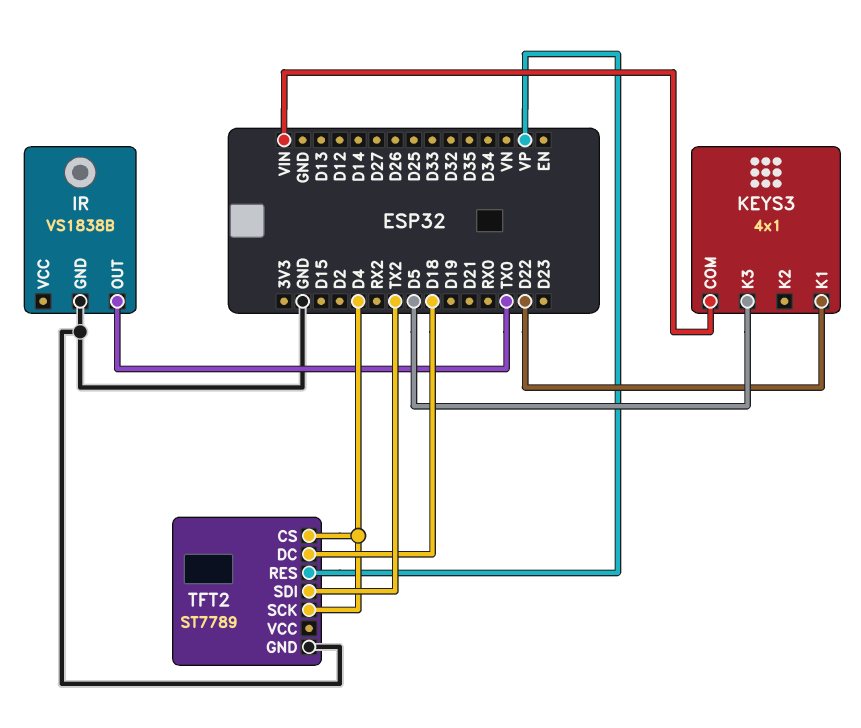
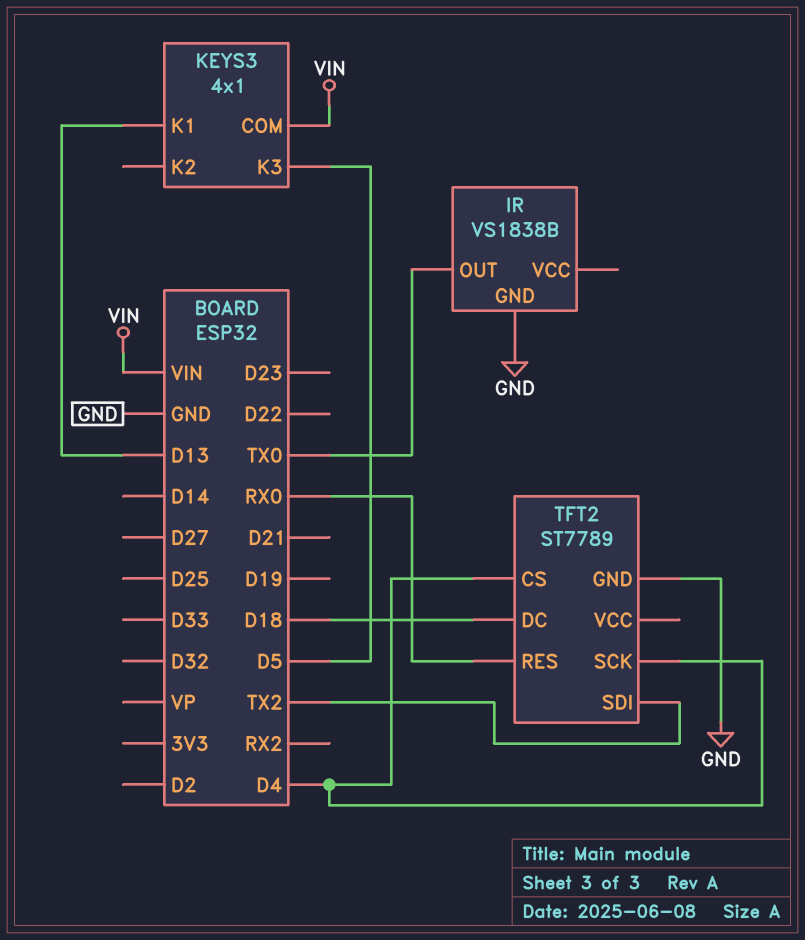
KEYS3 pin K1: D22 -> D13
TFT2 pin RES: VP -> RX0

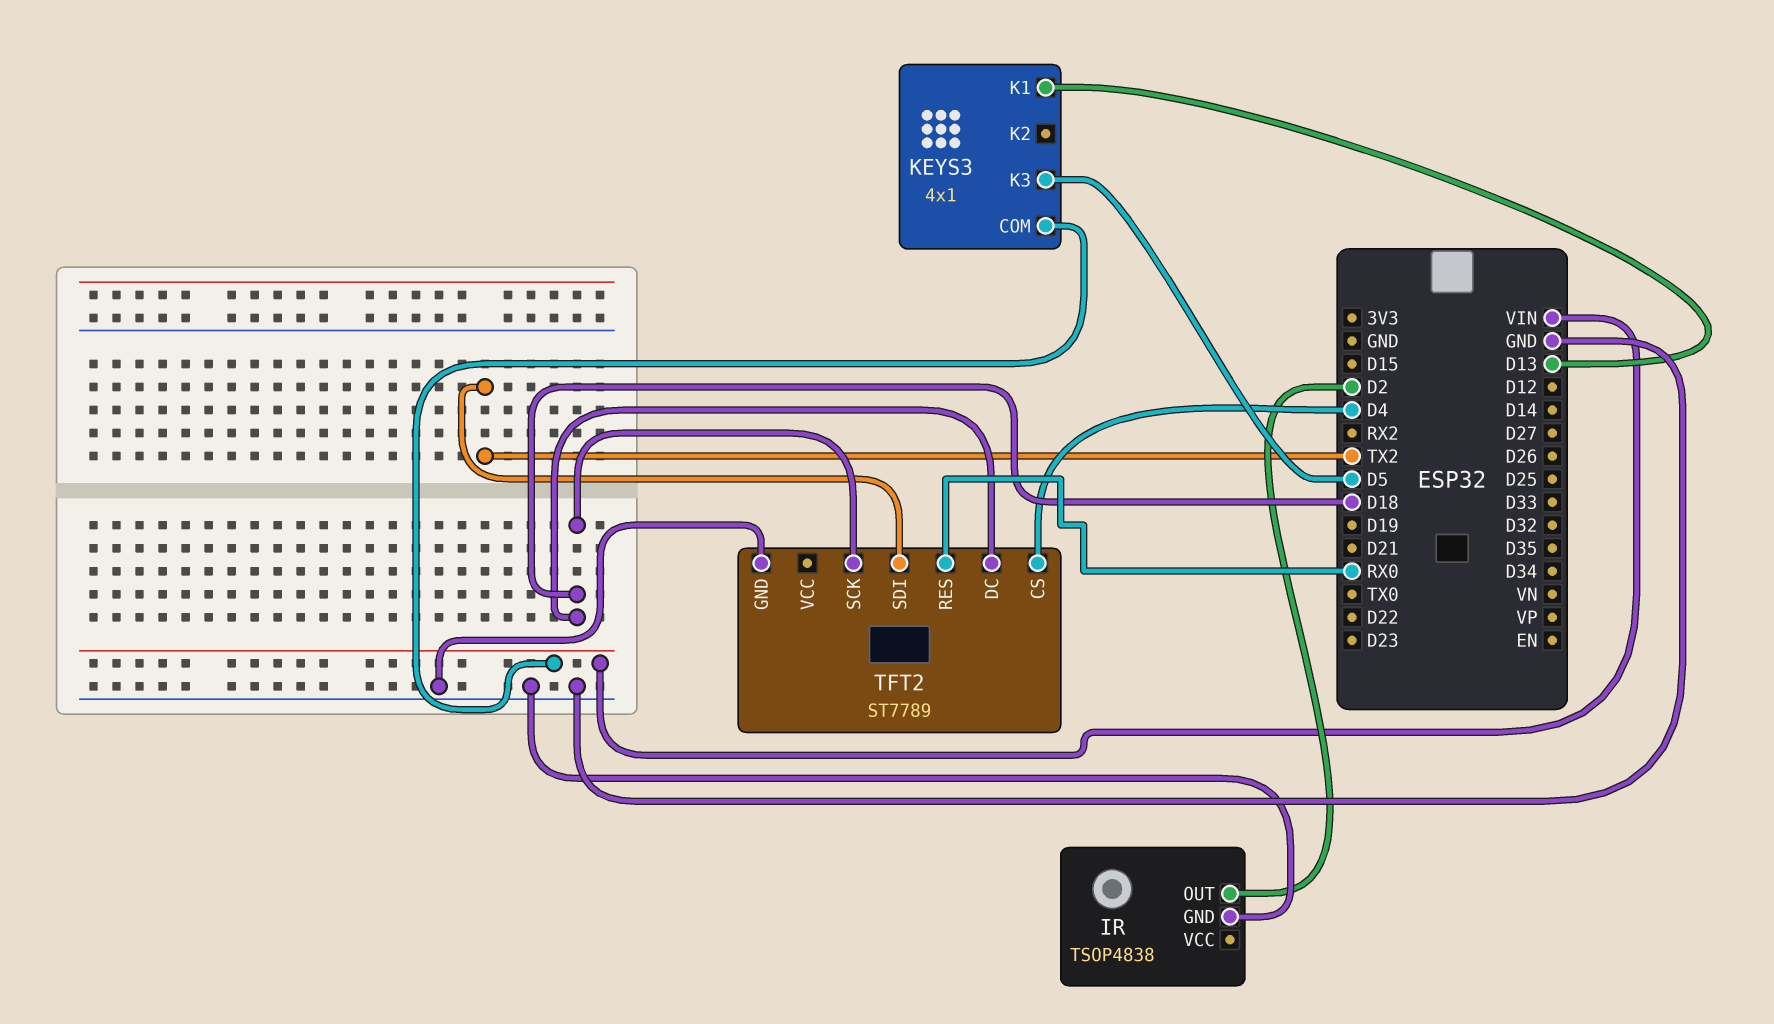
IR: VS1838B -> TSOP4838
IR pin OUT: TX0 -> D2
TFT2 pin SCK: D4 -> D18

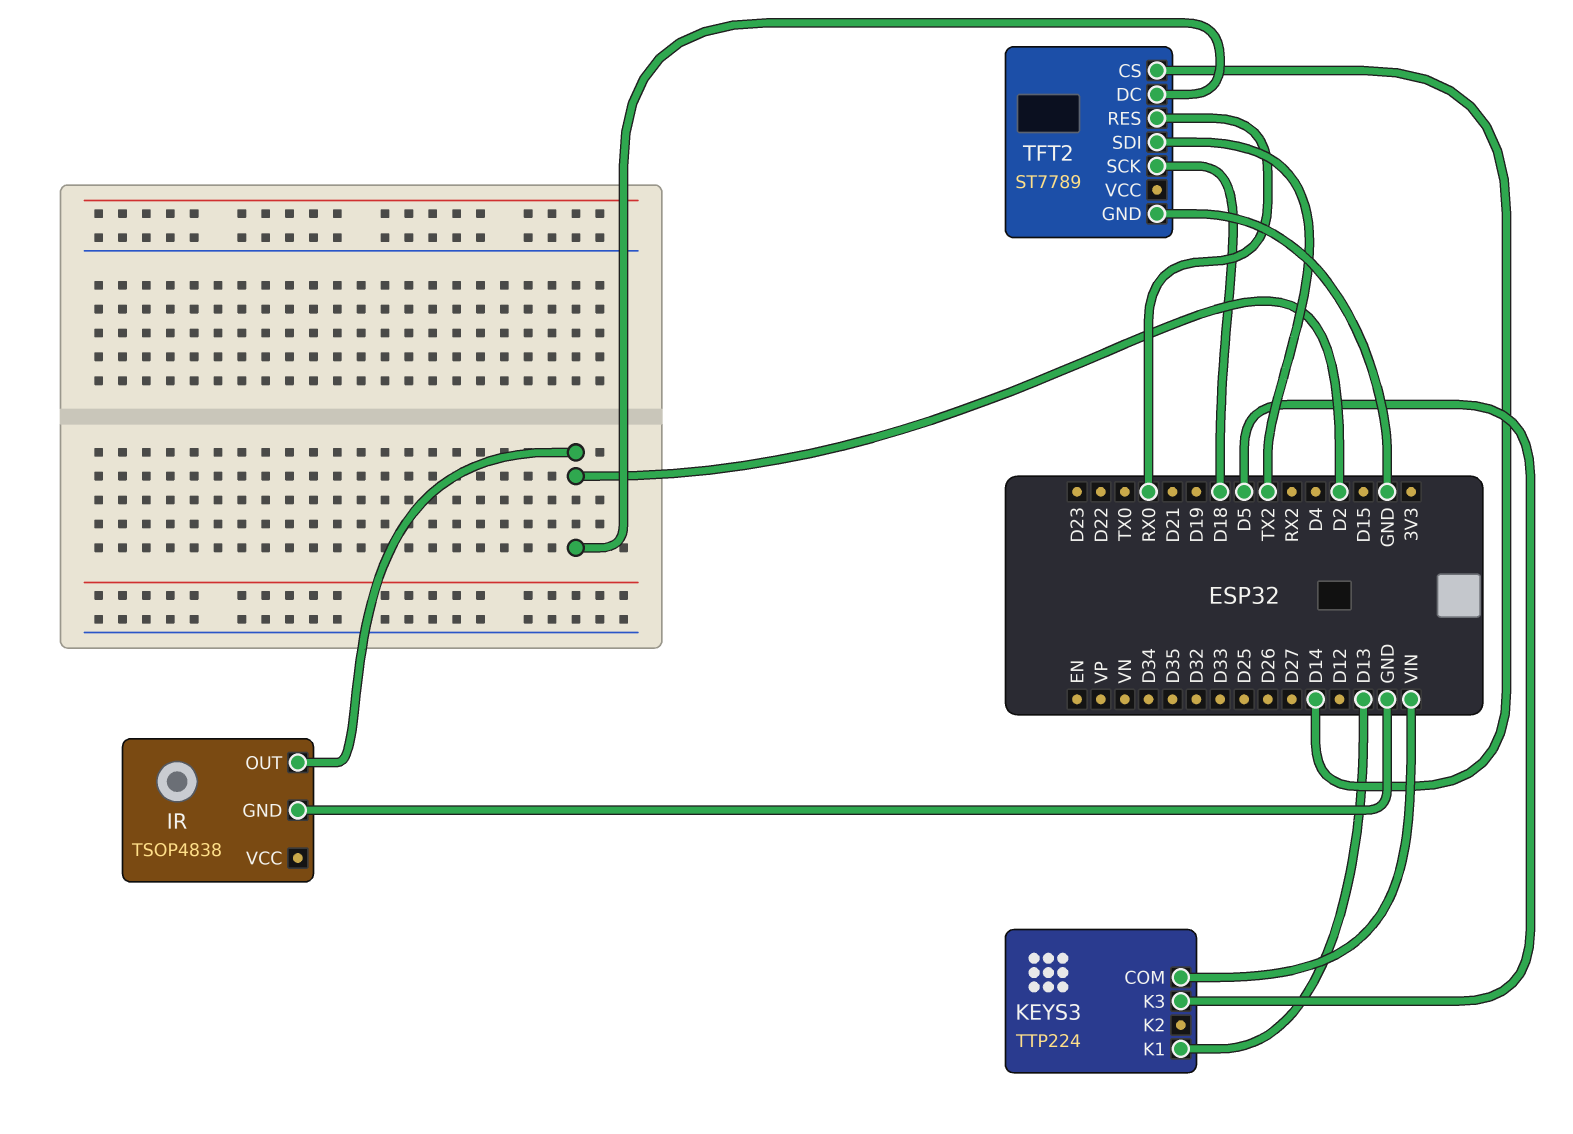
KEYS3: 4x1 -> TTP224
TFT2 pin CS: D4 -> D14
TFT2 pin DC: D18 -> D2

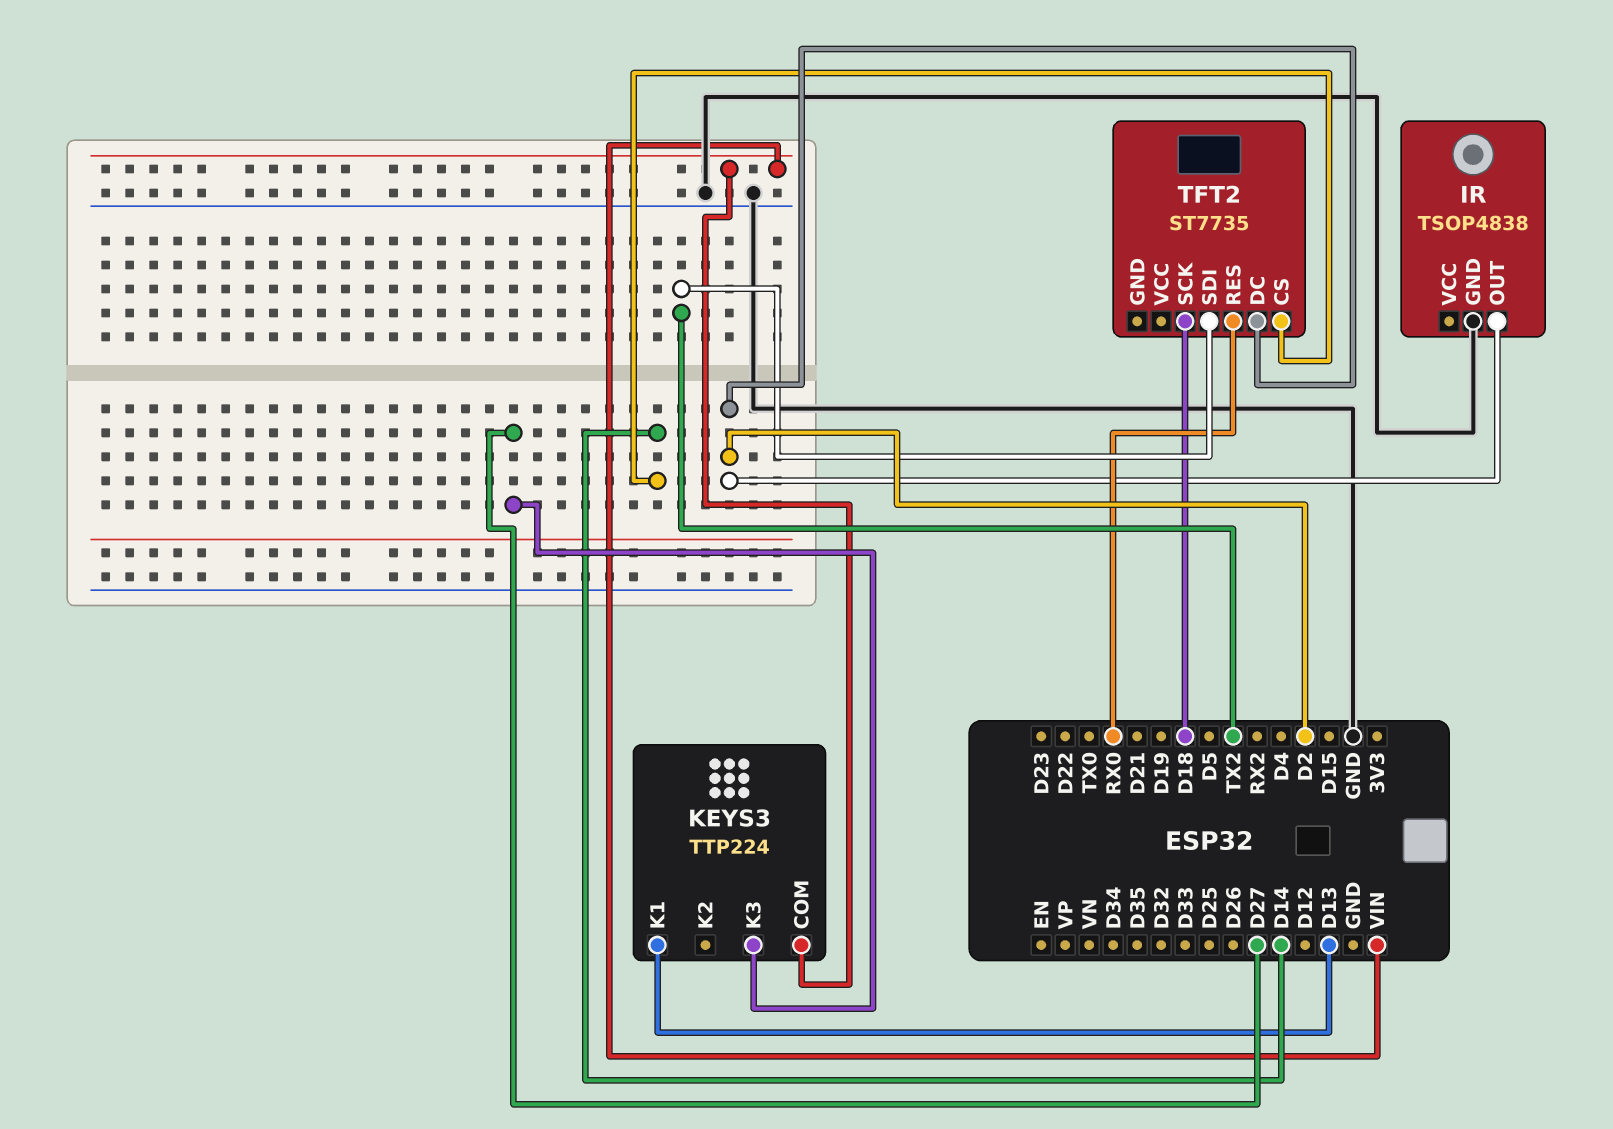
KEYS3 pin K3: D5 -> D27
TFT2: ST7789 -> ST7735
TFT2 pin GND: GND -> none

